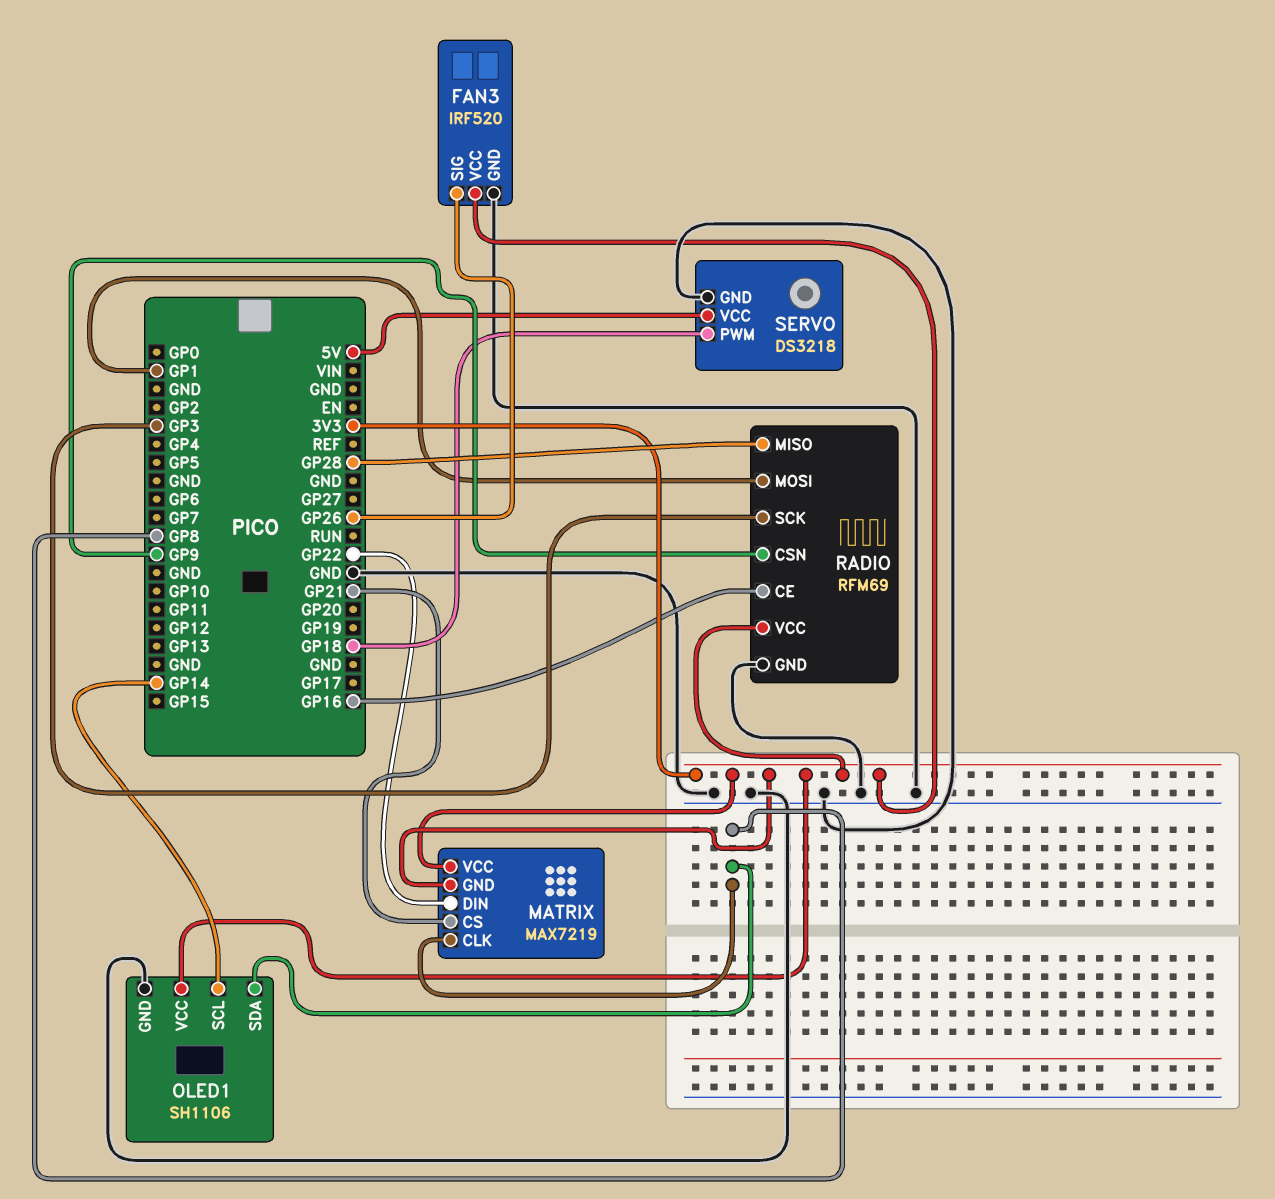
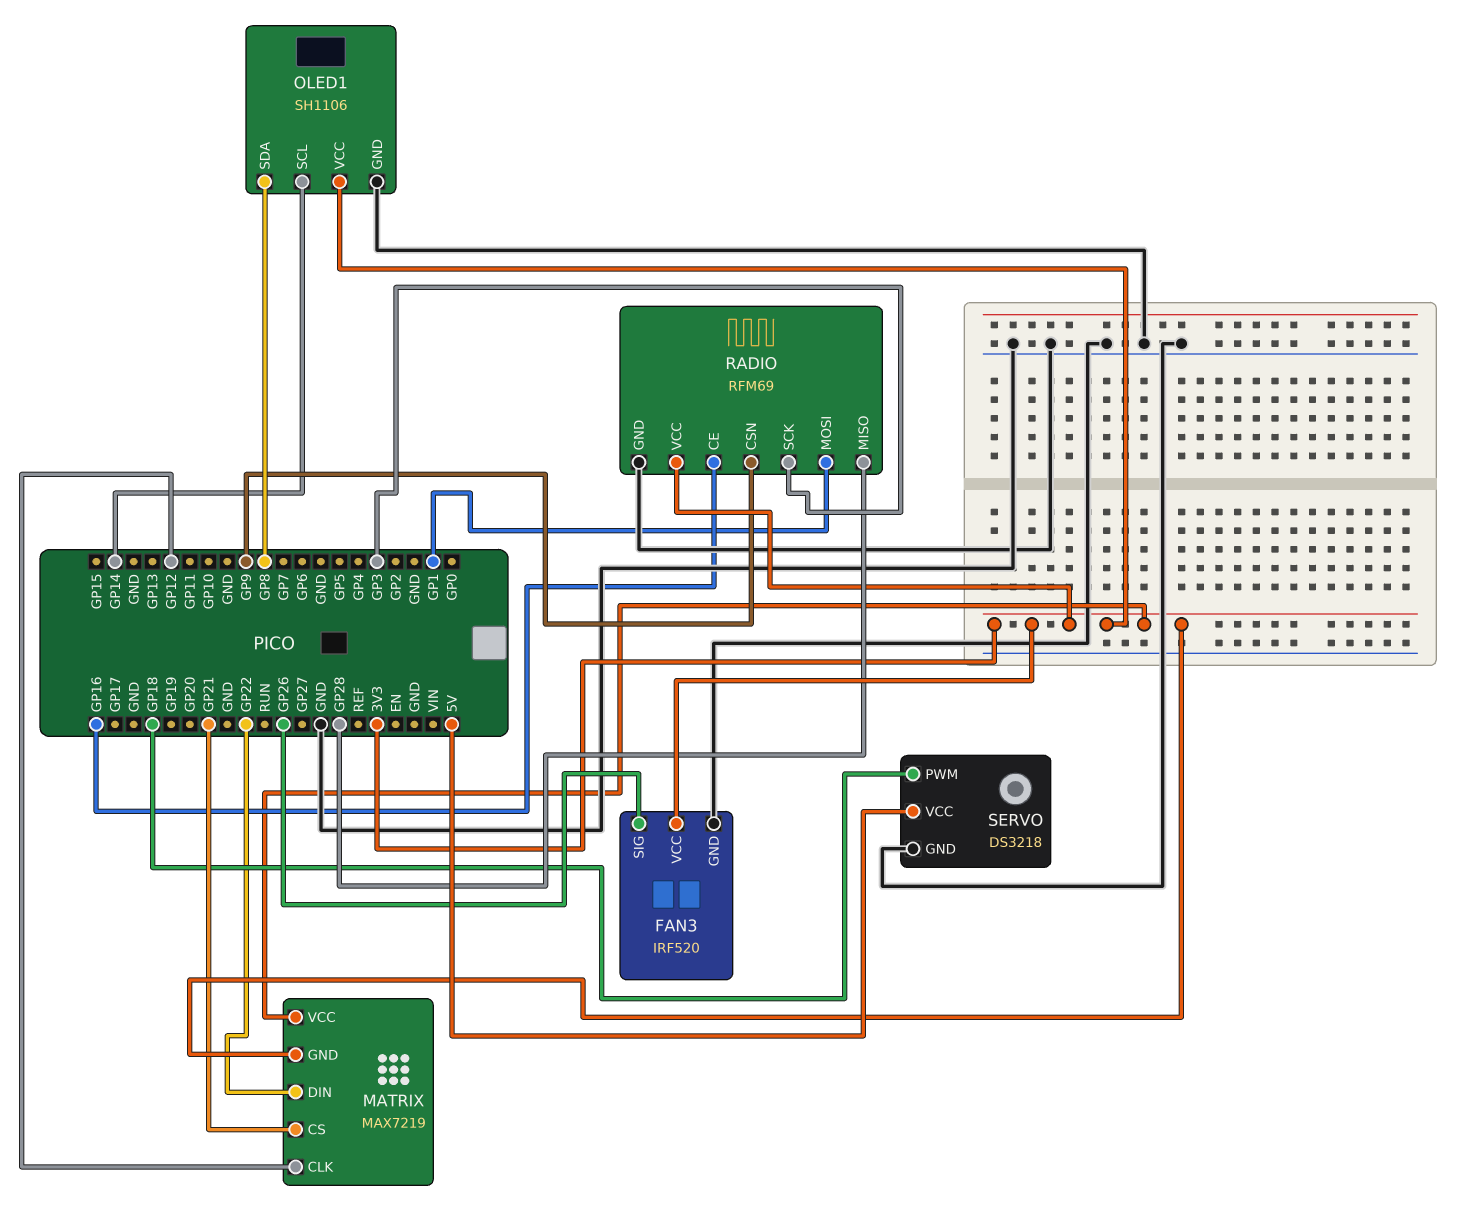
MATRIX pin CLK: GP8 -> GP12

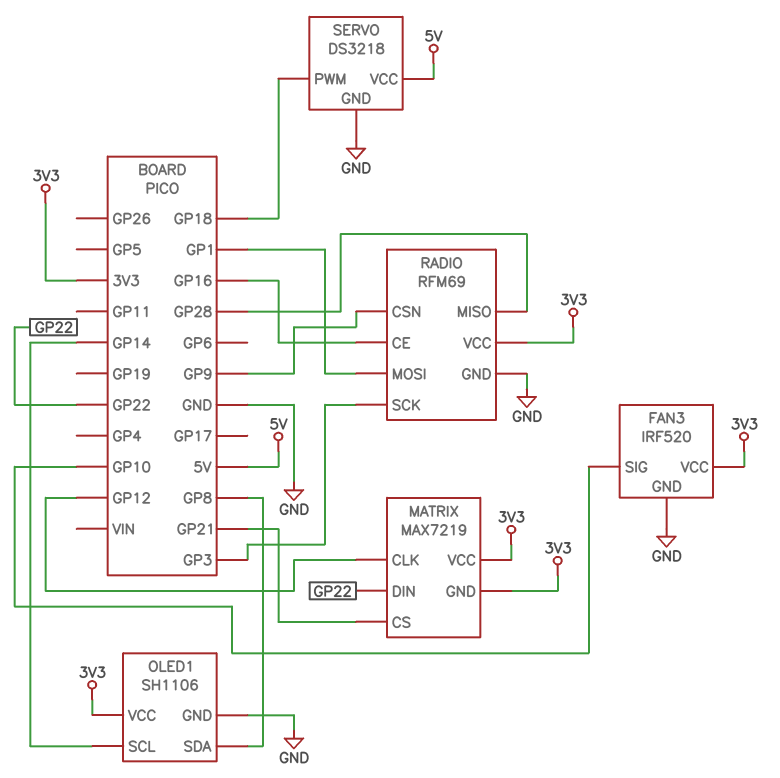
FAN3 pin SIG: GP26 -> GP10

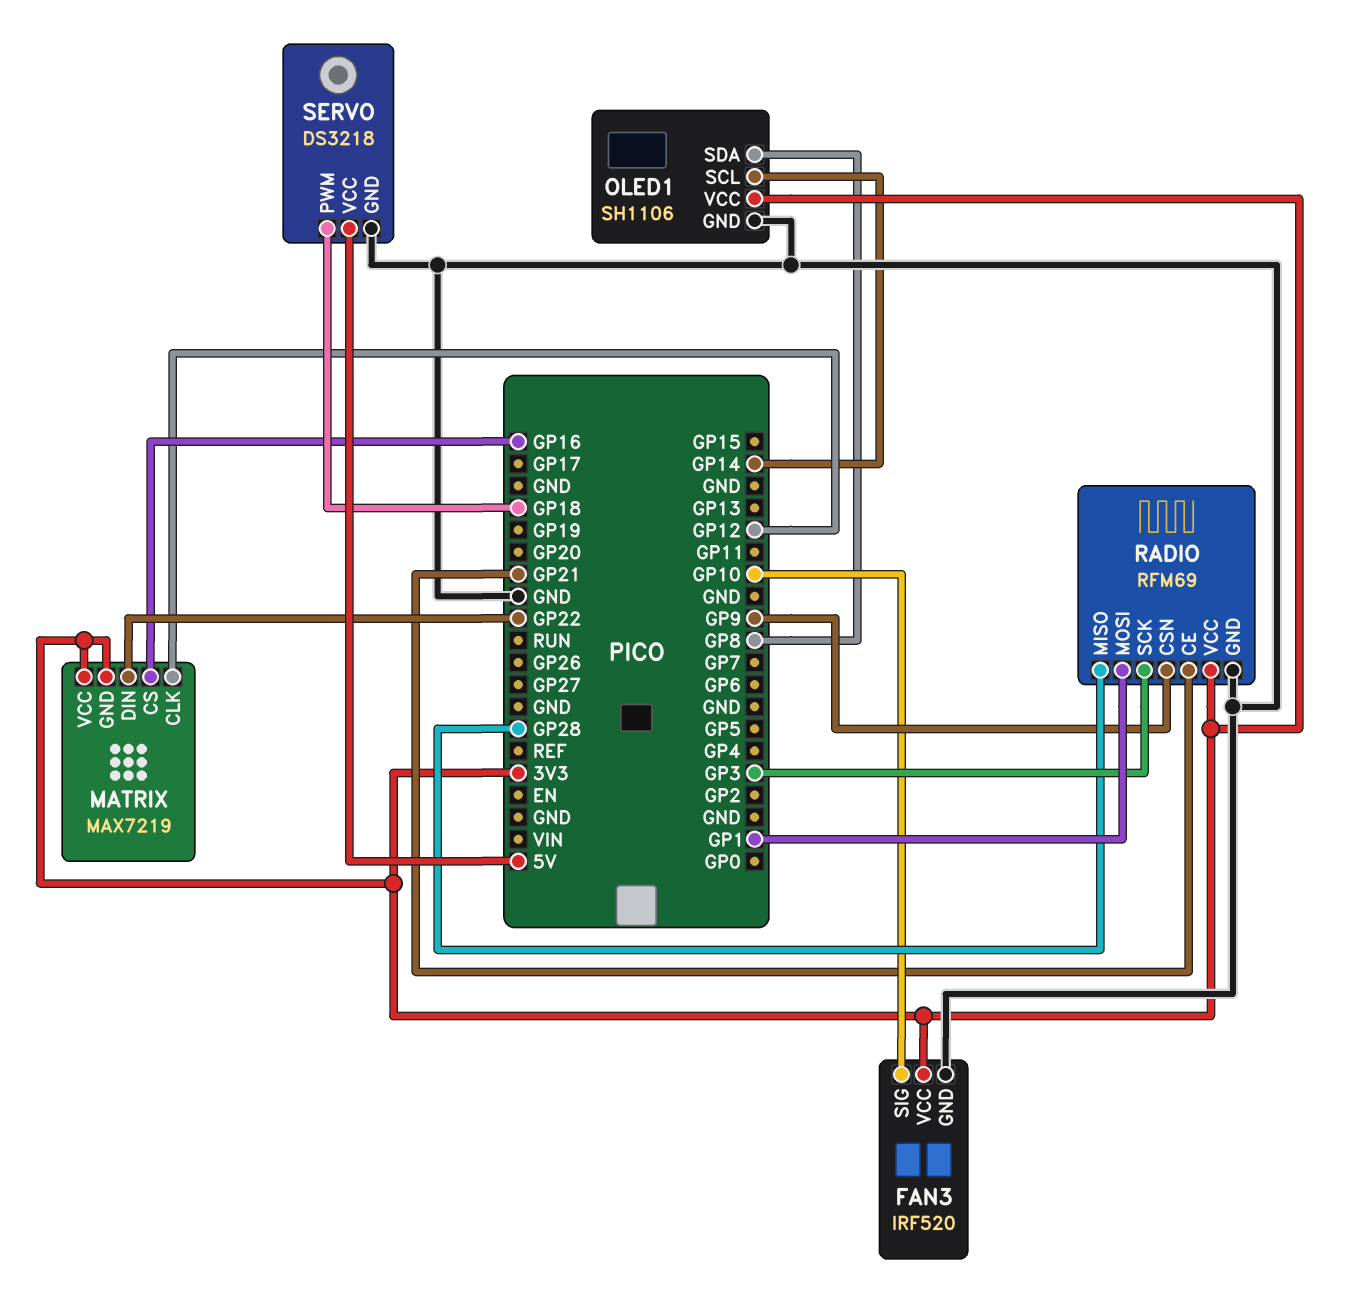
MATRIX pin CS: GP21 -> GP16
RADIO pin CE: GP16 -> GP21

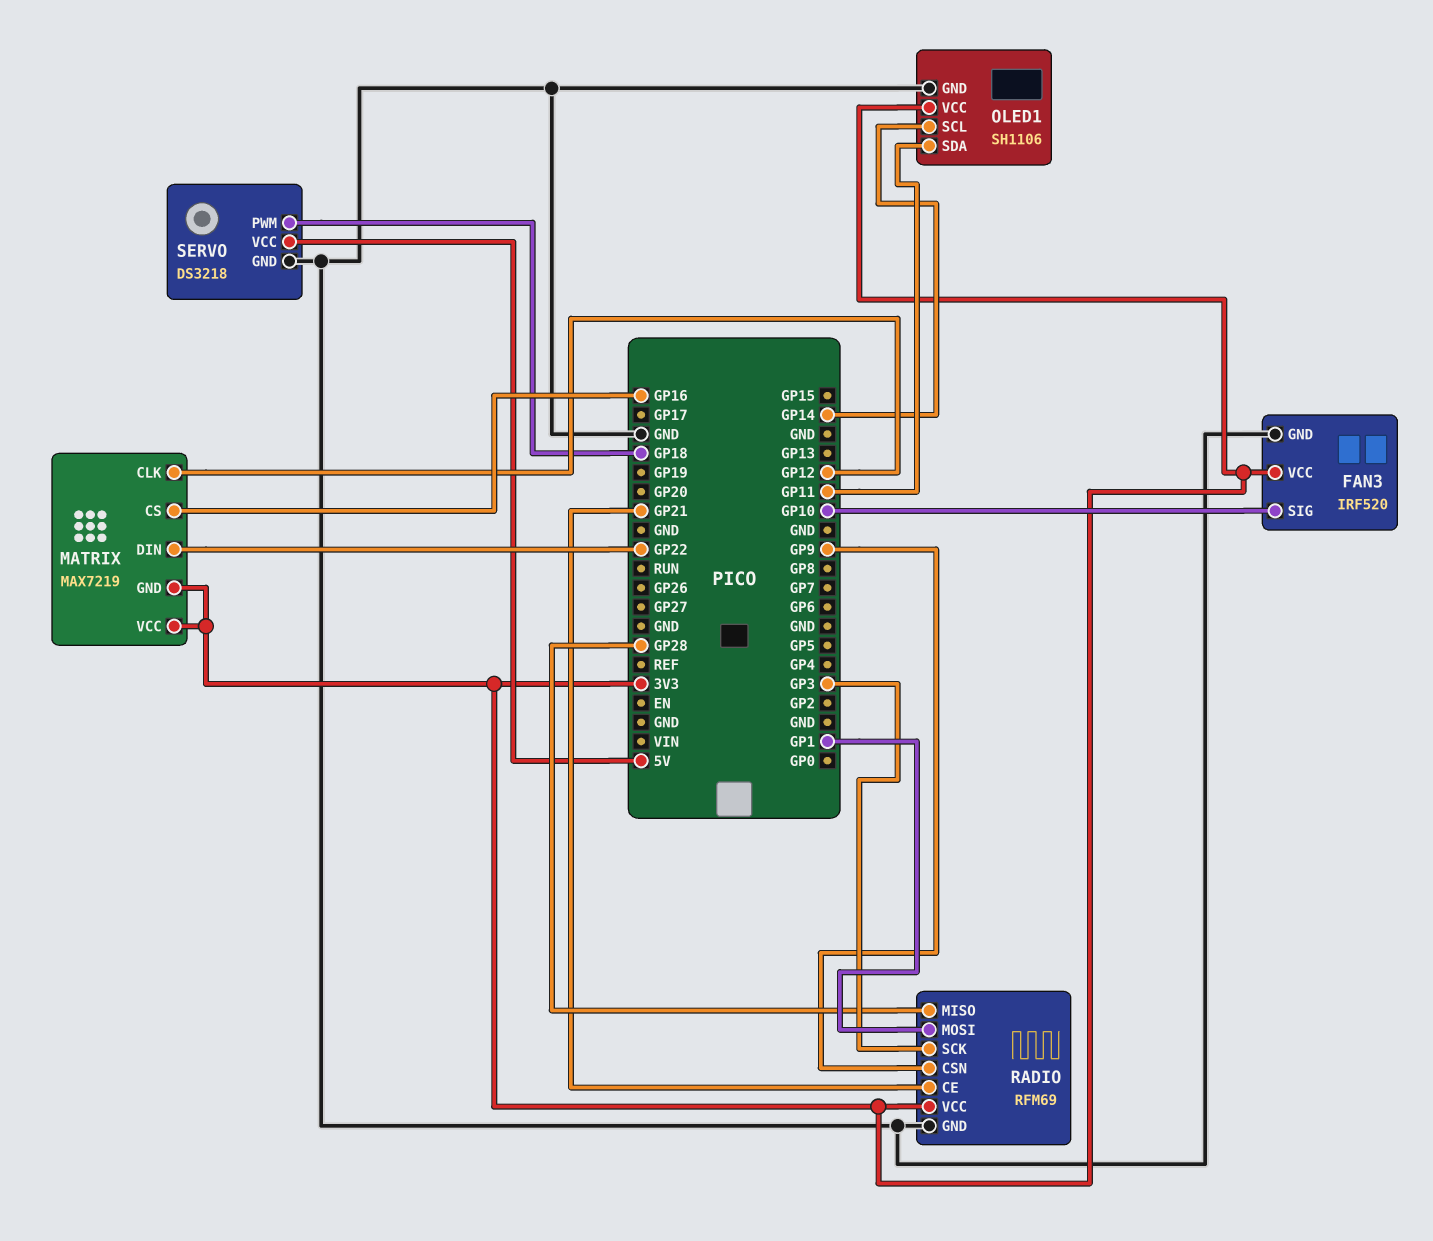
OLED1 pin SDA: GP8 -> GP11

